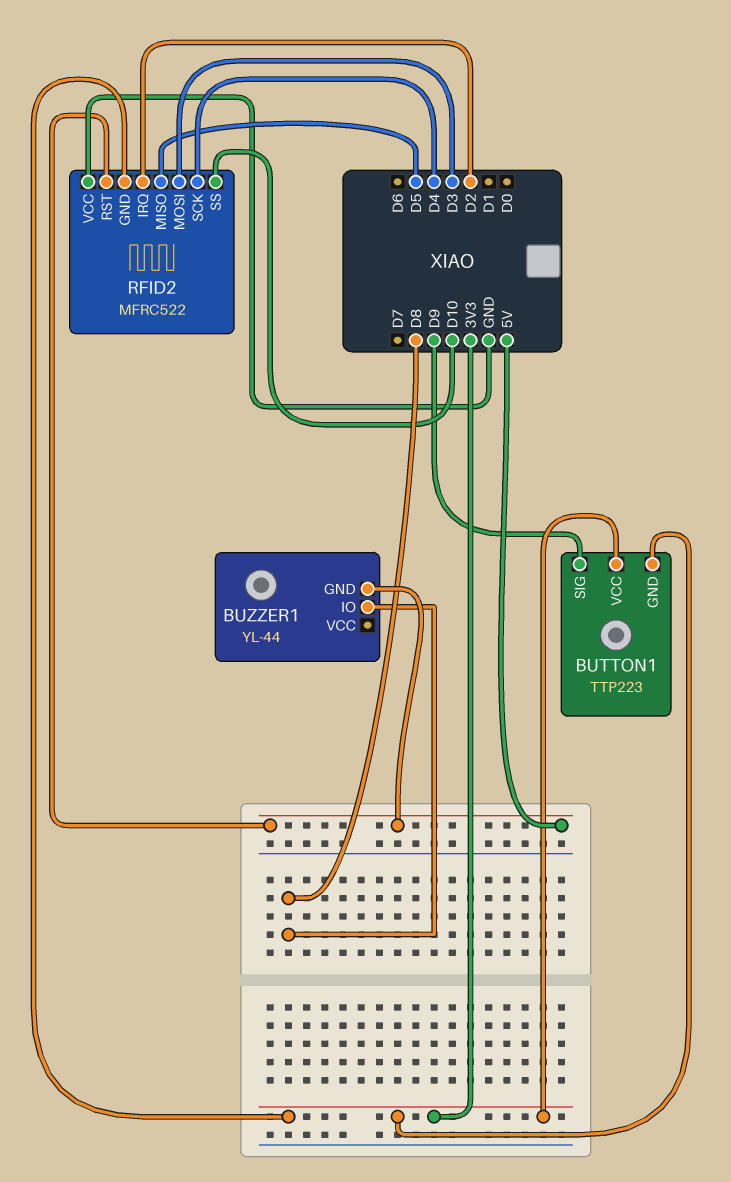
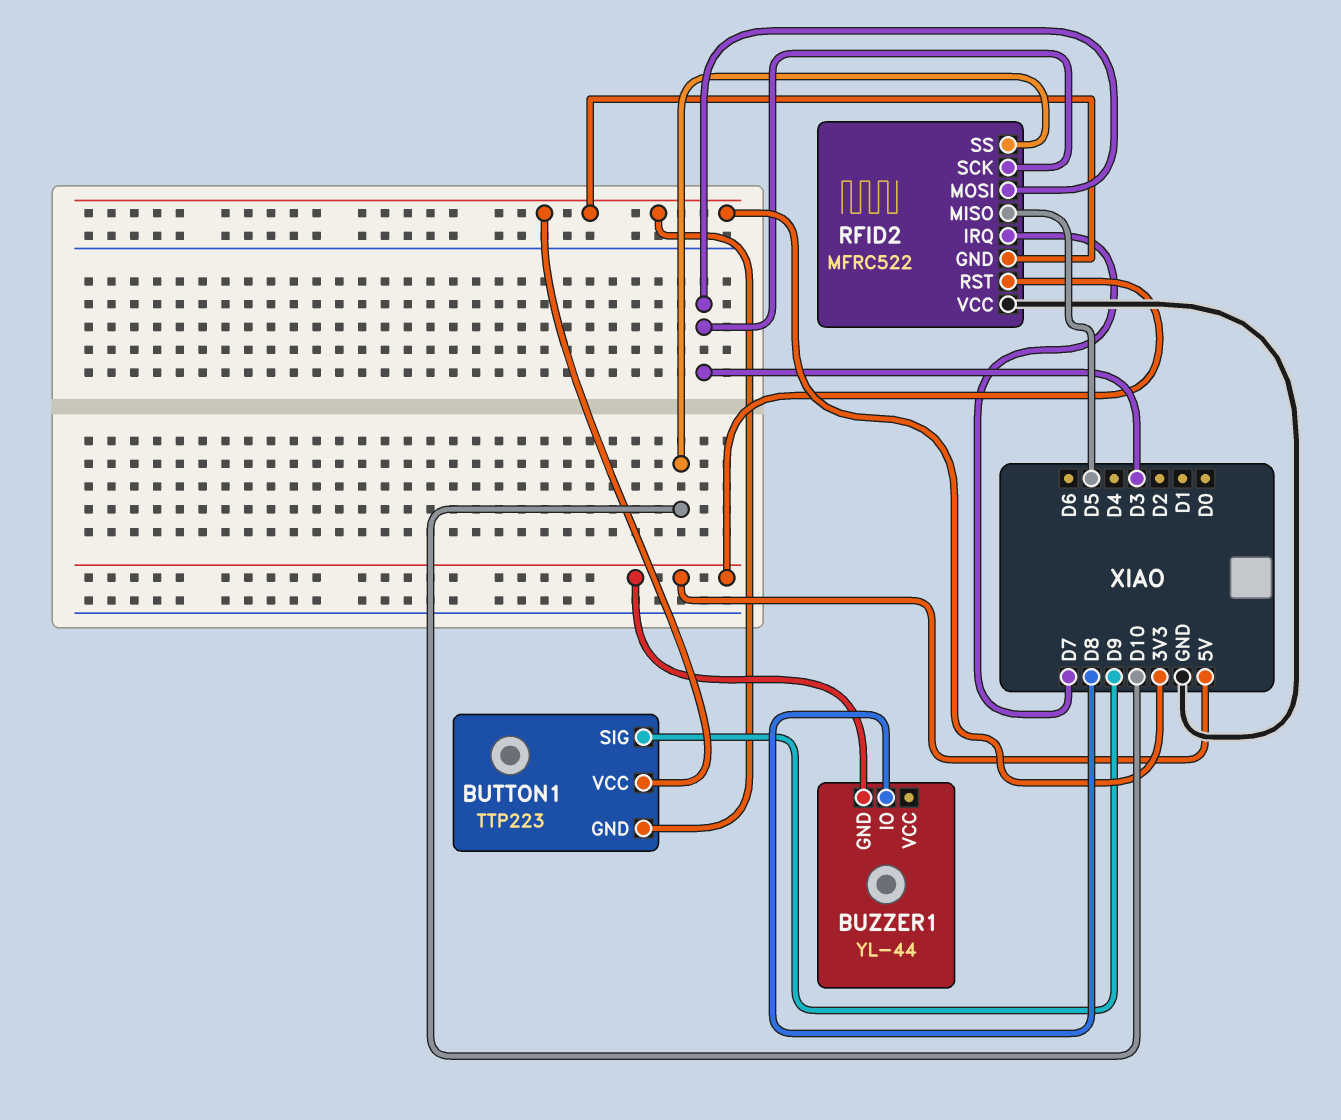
RFID2 pin IRQ: D2 -> D7
RFID2 pin SCK: D4 -> D3

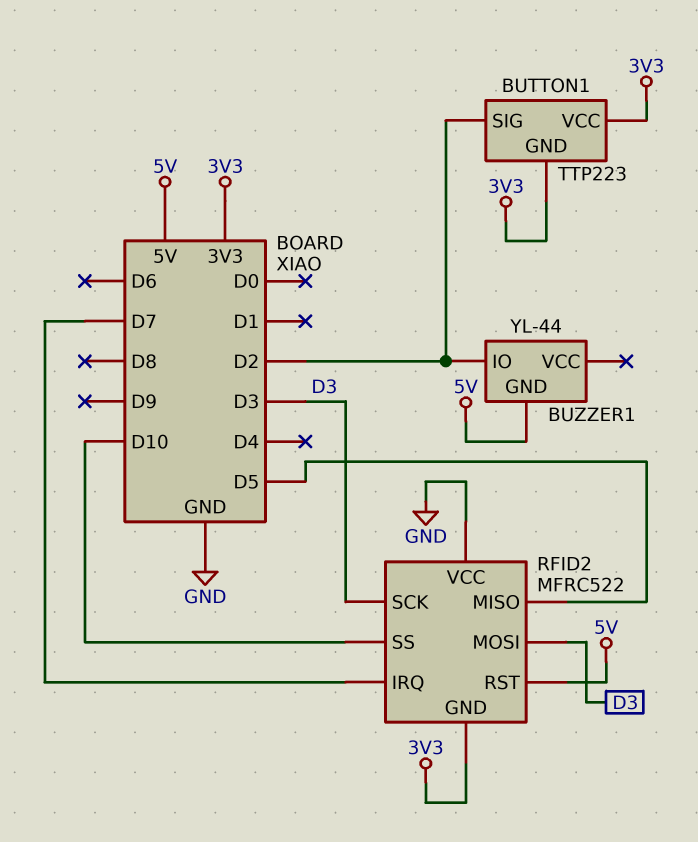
BUTTON1 pin SIG: D9 -> D2
BUZZER1 pin IO: D8 -> D2

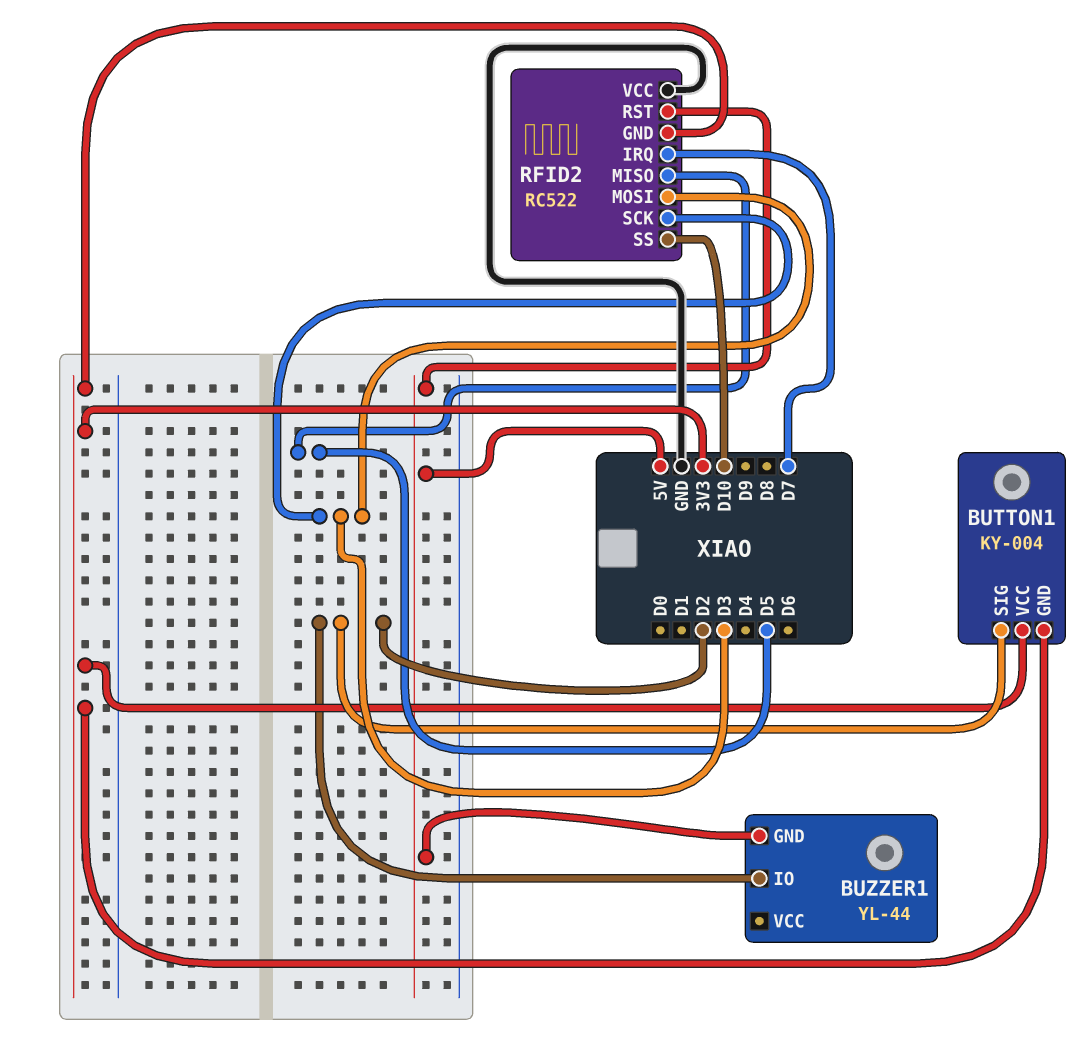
BUTTON1: TTP223 -> KY-004
RFID2: MFRC522 -> RC522

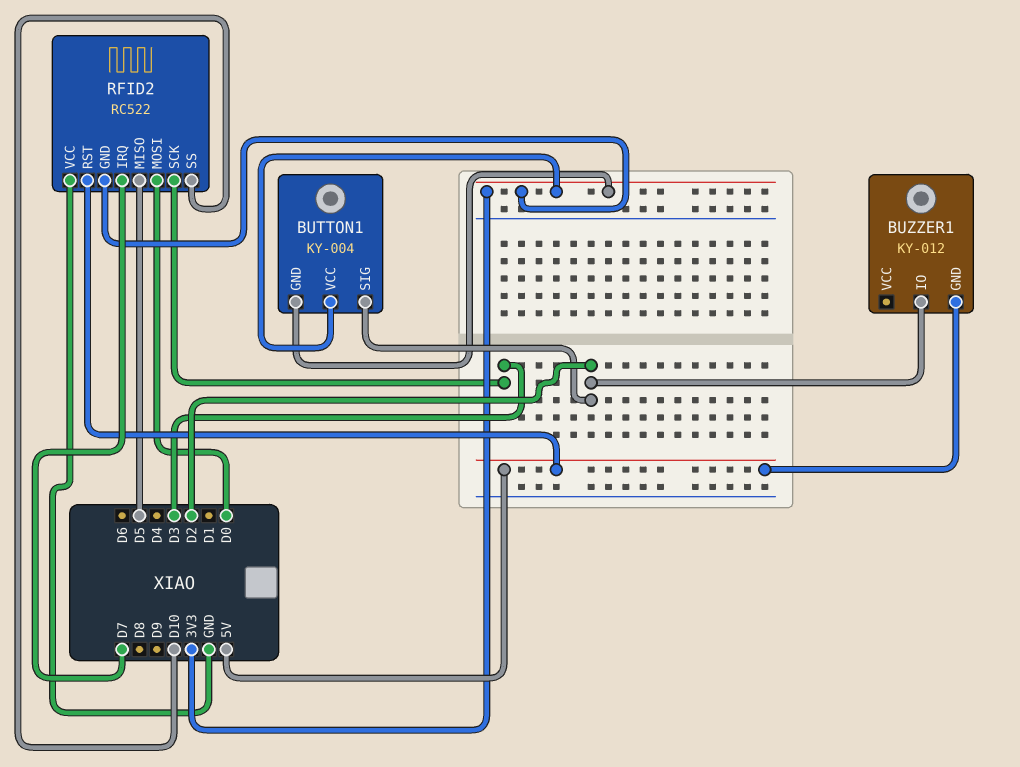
BUZZER1: YL-44 -> KY-012
RFID2 pin MOSI: D3 -> D0

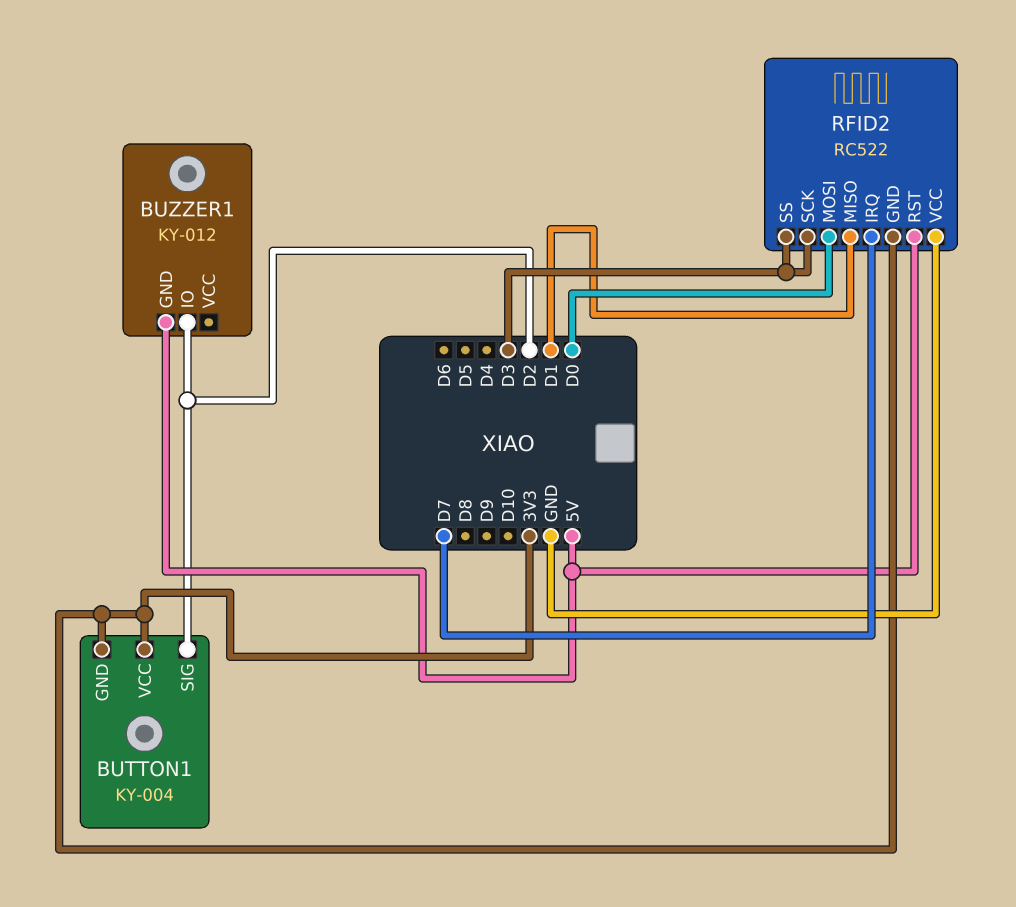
RFID2 pin MISO: D5 -> D1
RFID2 pin SS: D10 -> D3

